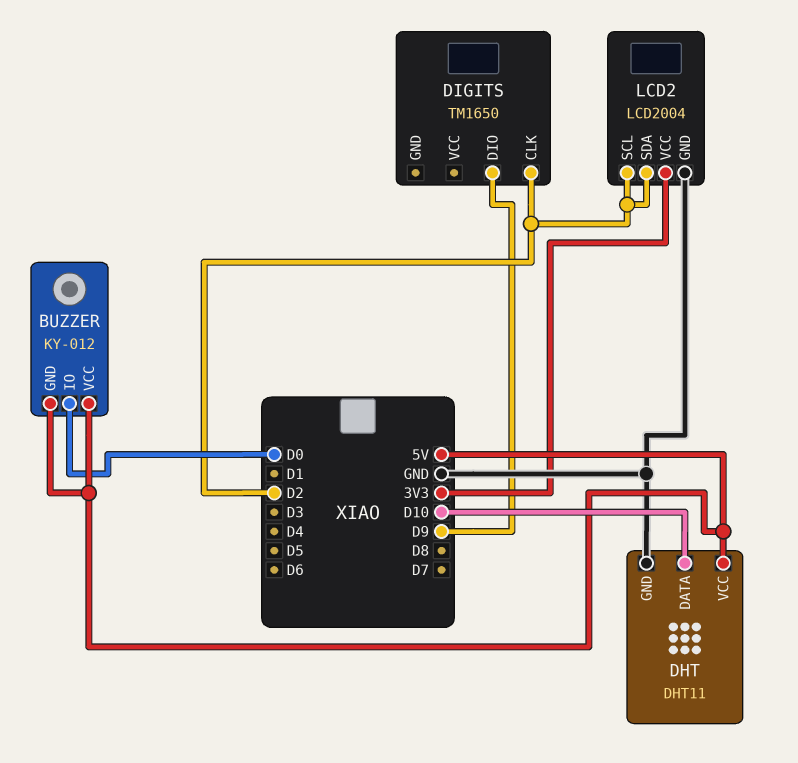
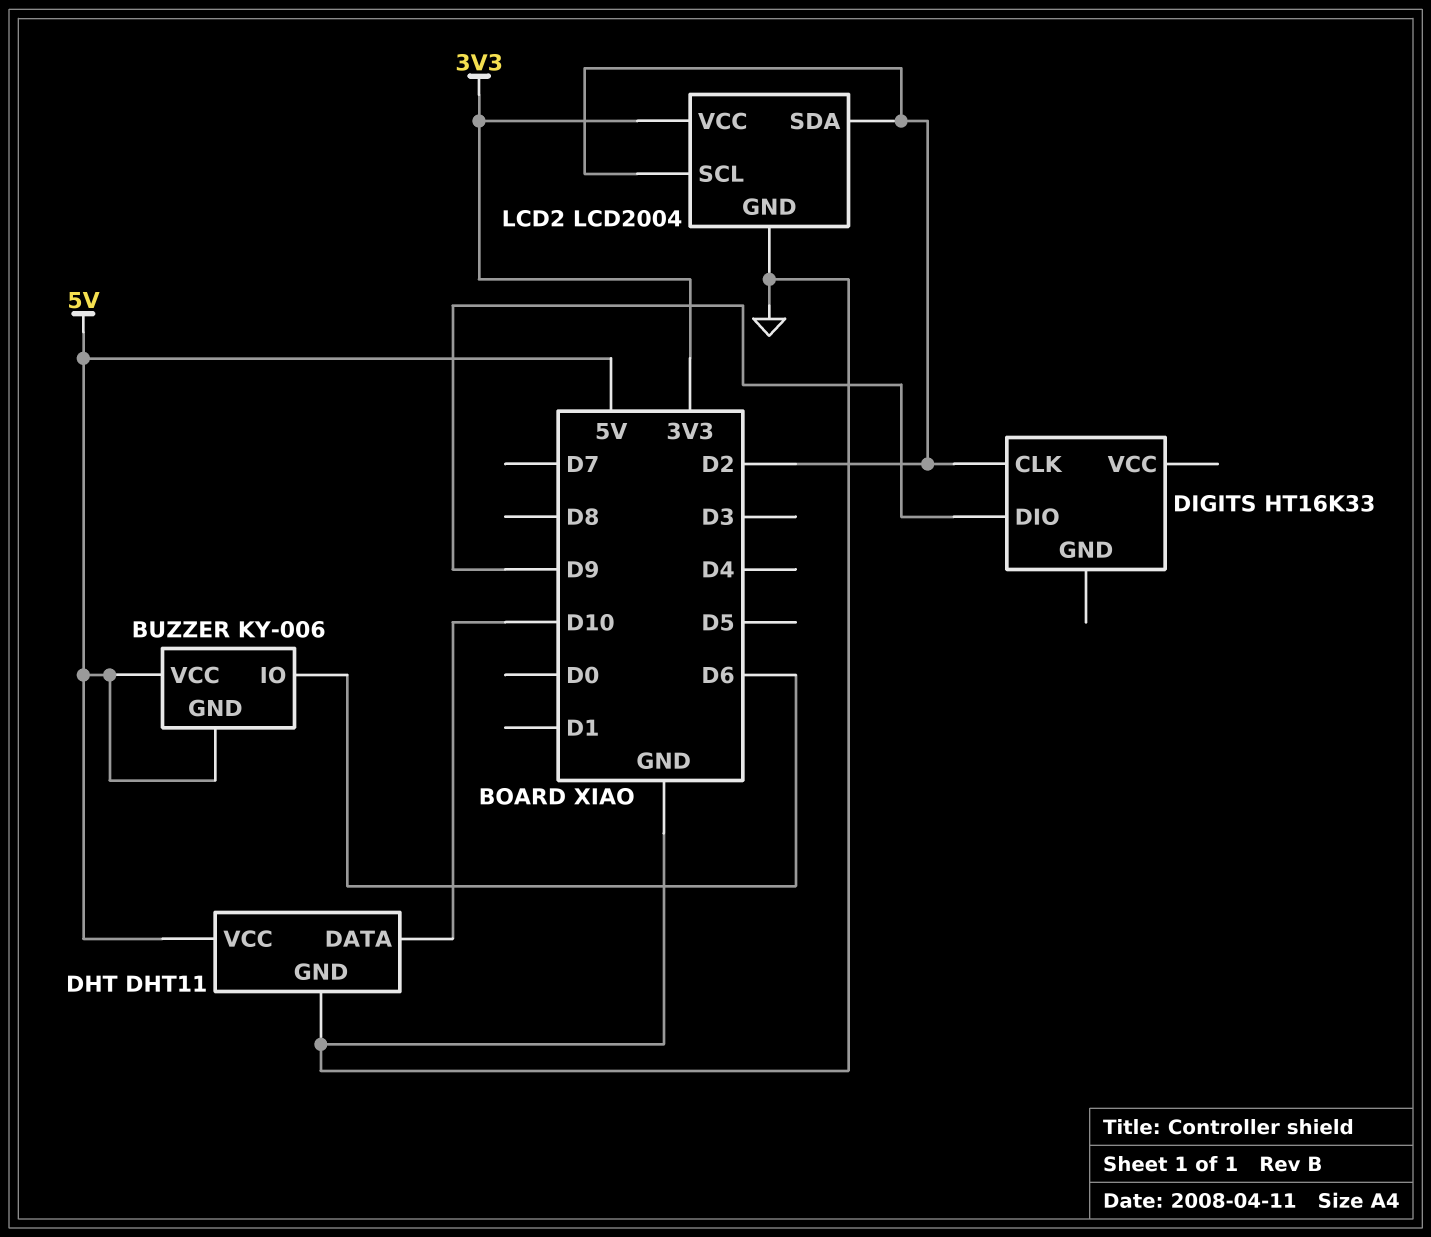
BUZZER: KY-012 -> KY-006
BUZZER pin IO: D0 -> D6
DIGITS: TM1650 -> HT16K33

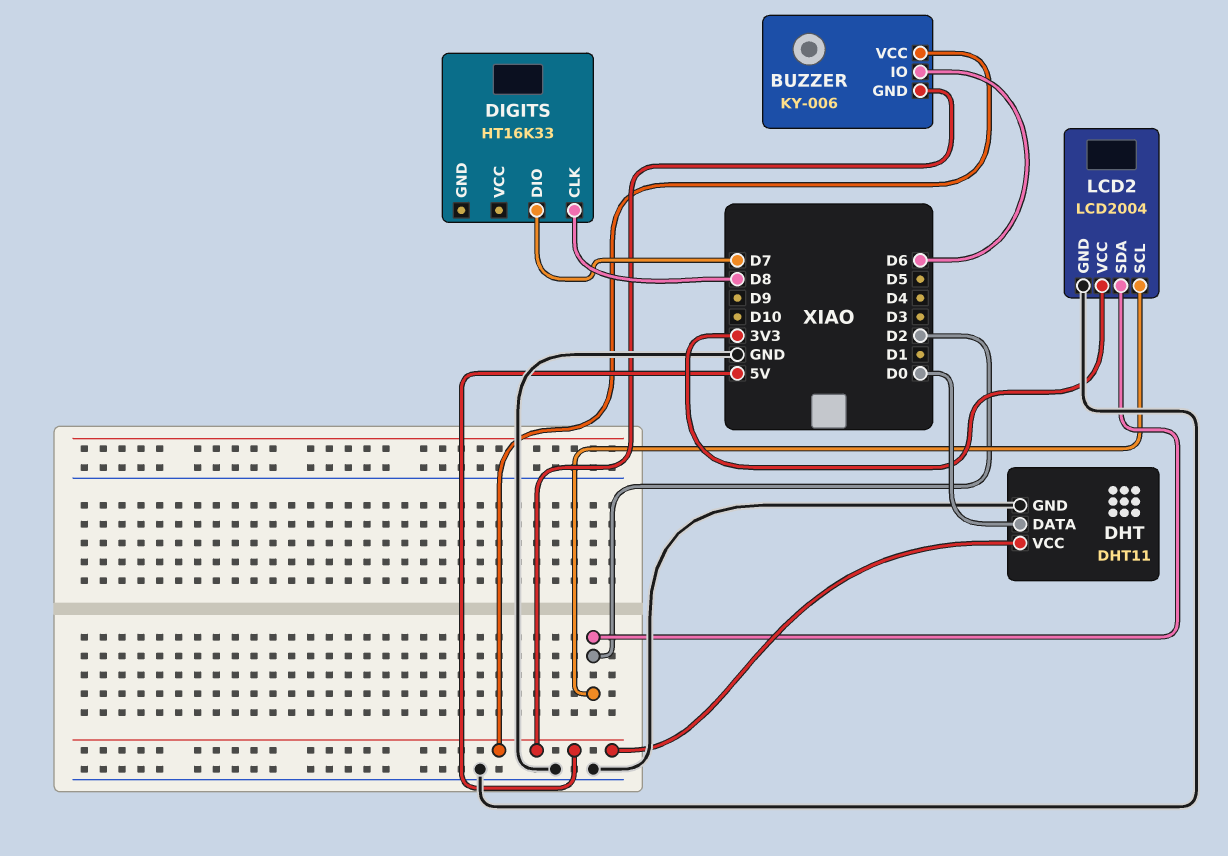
DHT pin DATA: D10 -> D0
DIGITS pin CLK: D2 -> D8
DIGITS pin DIO: D9 -> D7

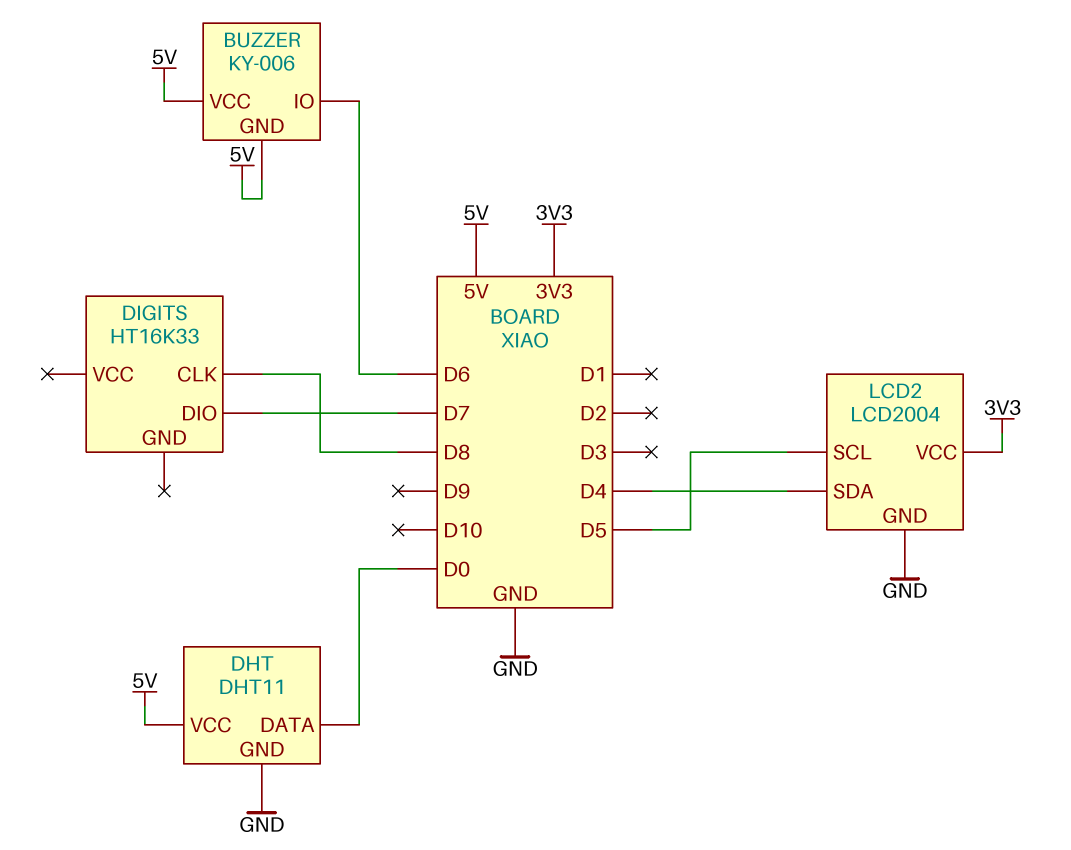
LCD2 pin SCL: D2 -> D5
LCD2 pin SDA: D2 -> D4

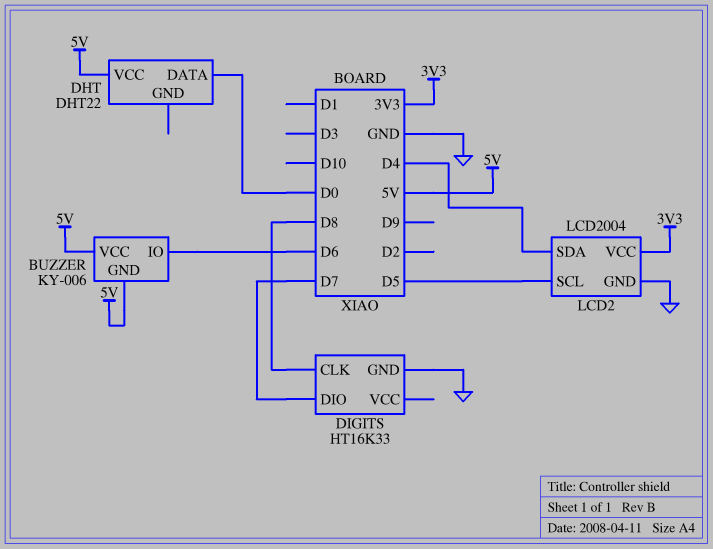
DHT: DHT11 -> DHT22
DHT pin GND: GND -> none
DIGITS pin GND: none -> GND

